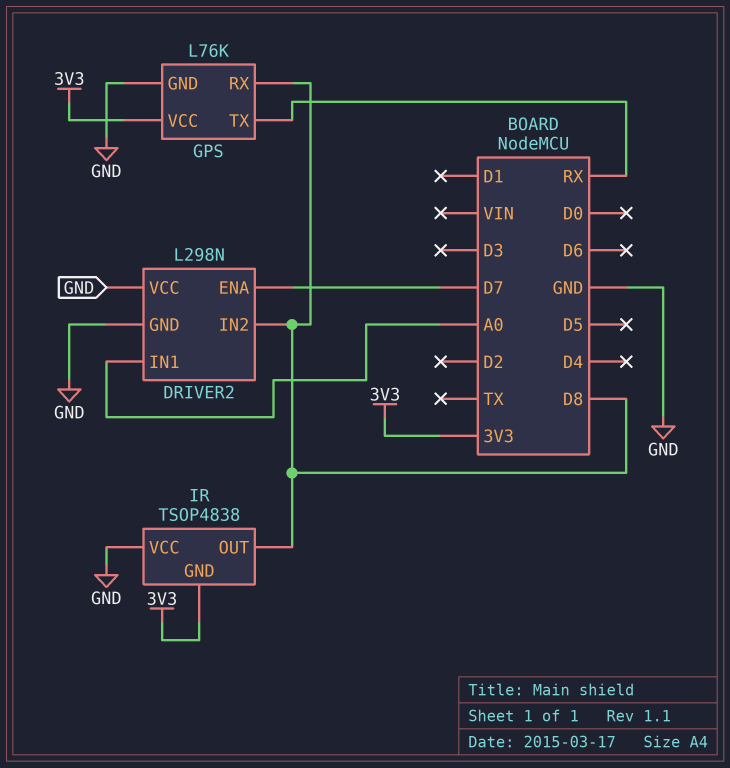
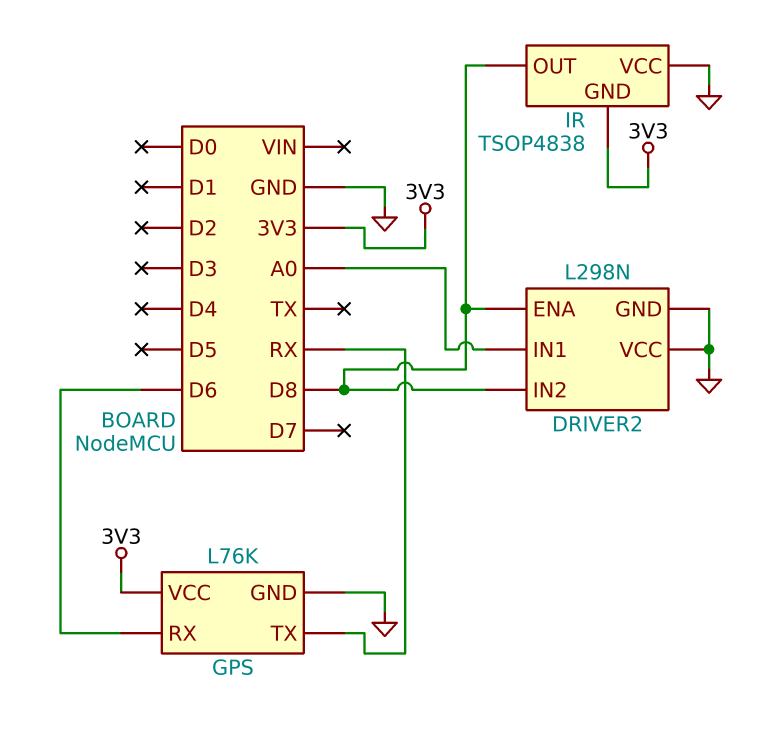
DRIVER2 pin ENA: D7 -> D8
GPS pin RX: D8 -> D6

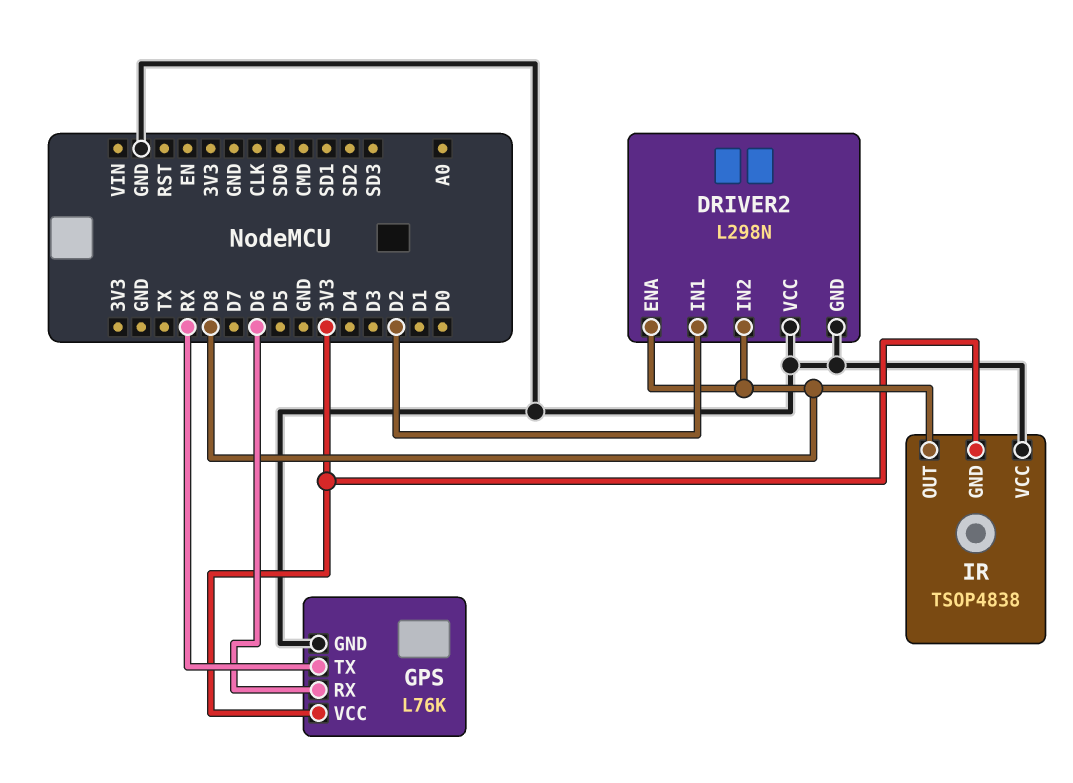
DRIVER2 pin IN1: A0 -> D2

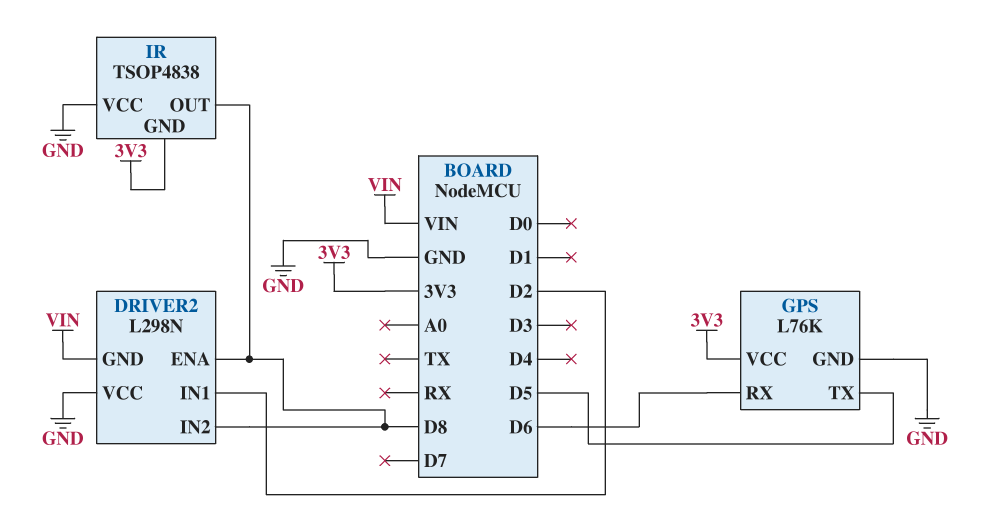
DRIVER2 pin GND: GND -> VIN
GPS pin TX: RX -> D5

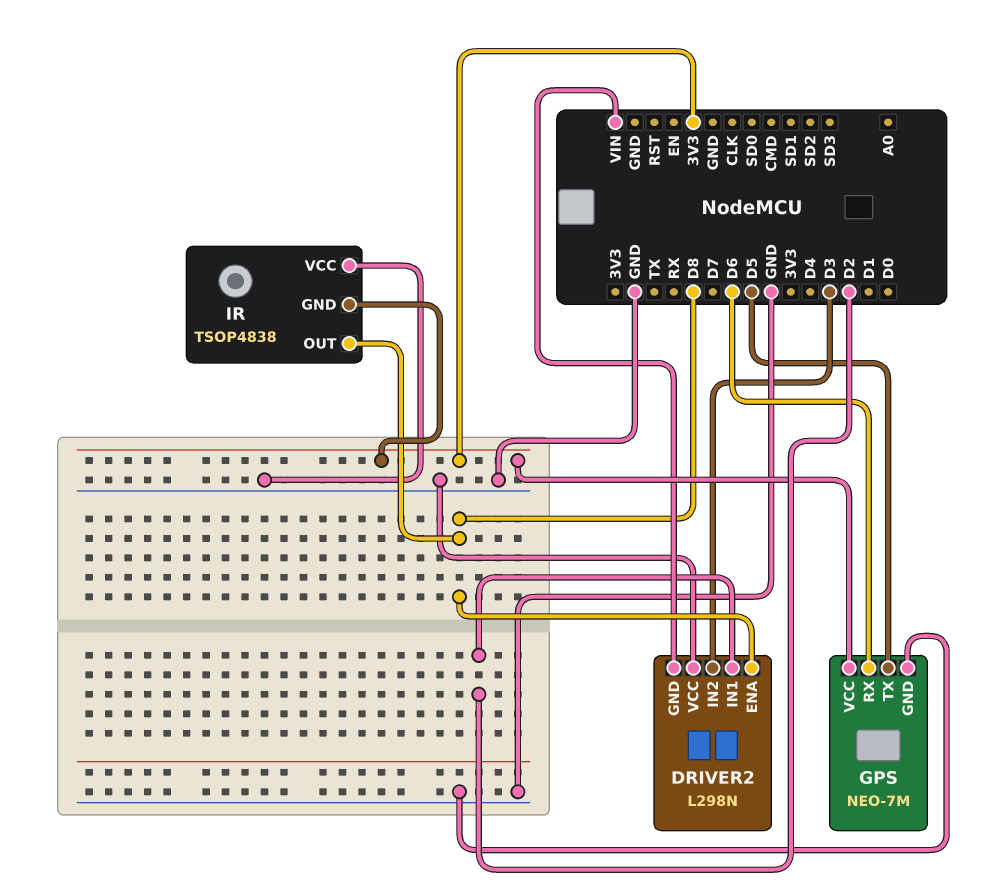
DRIVER2 pin IN2: D8 -> D3
GPS: L76K -> NEO-7M

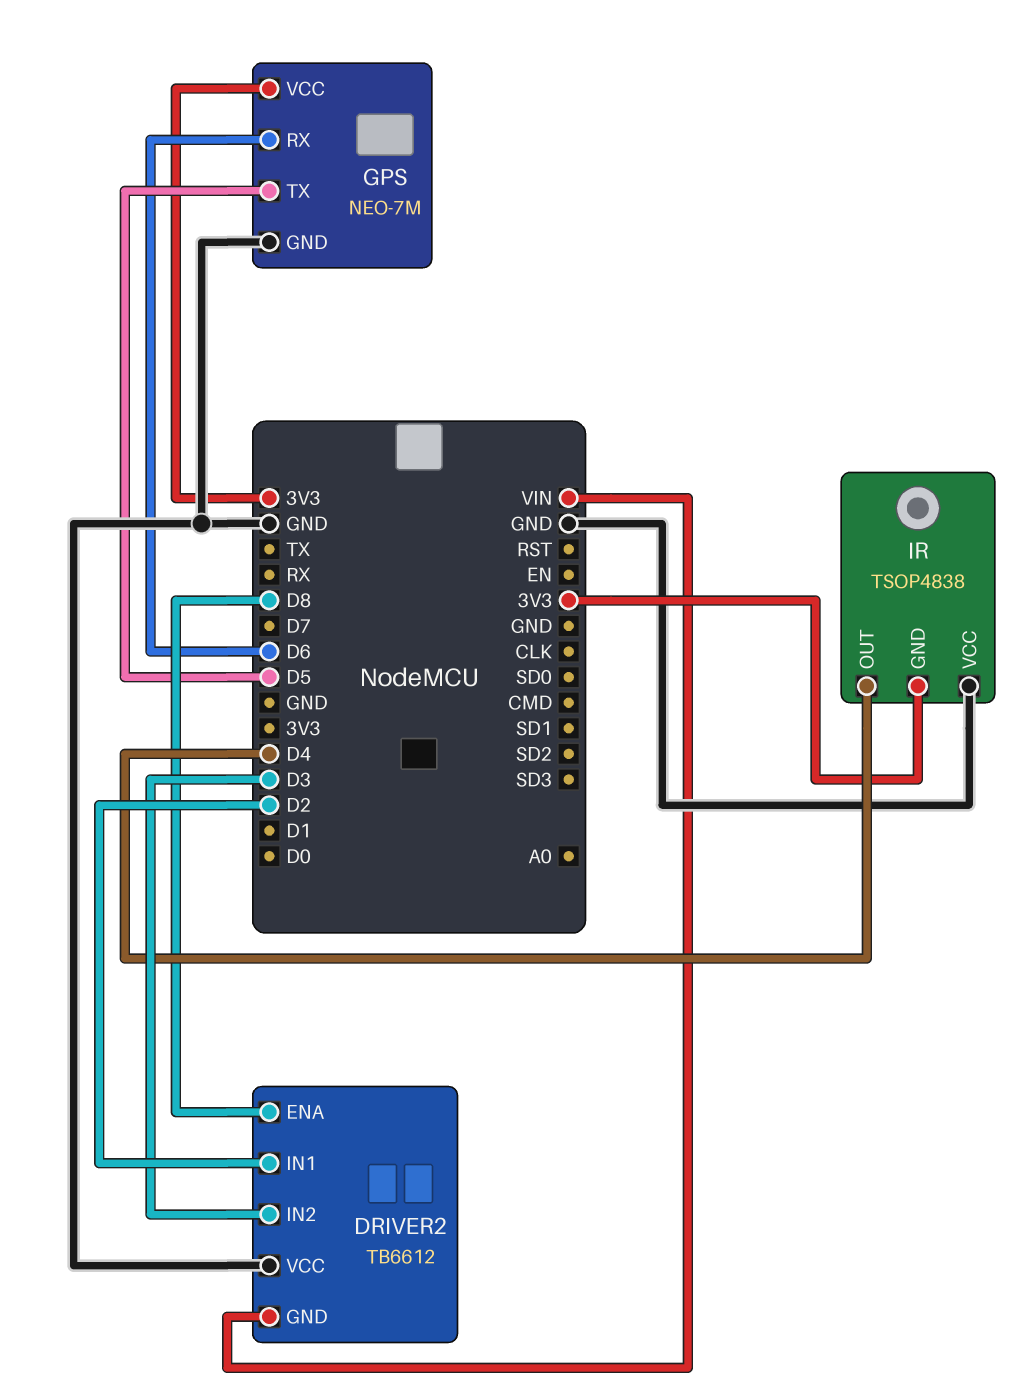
DRIVER2: L298N -> TB6612
IR pin OUT: D8 -> D4

